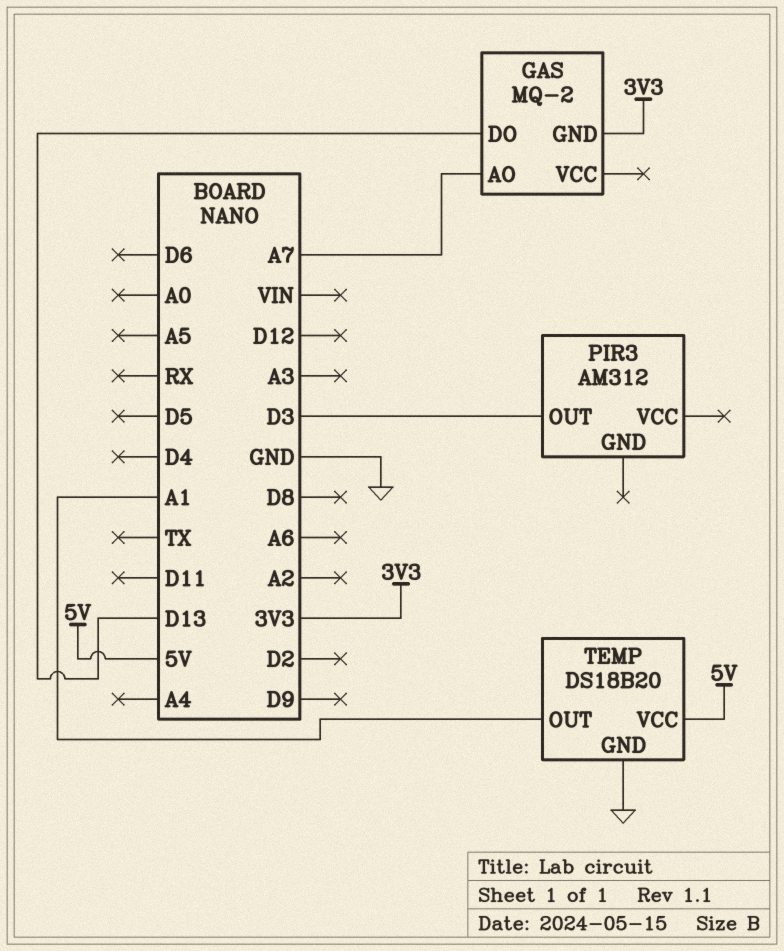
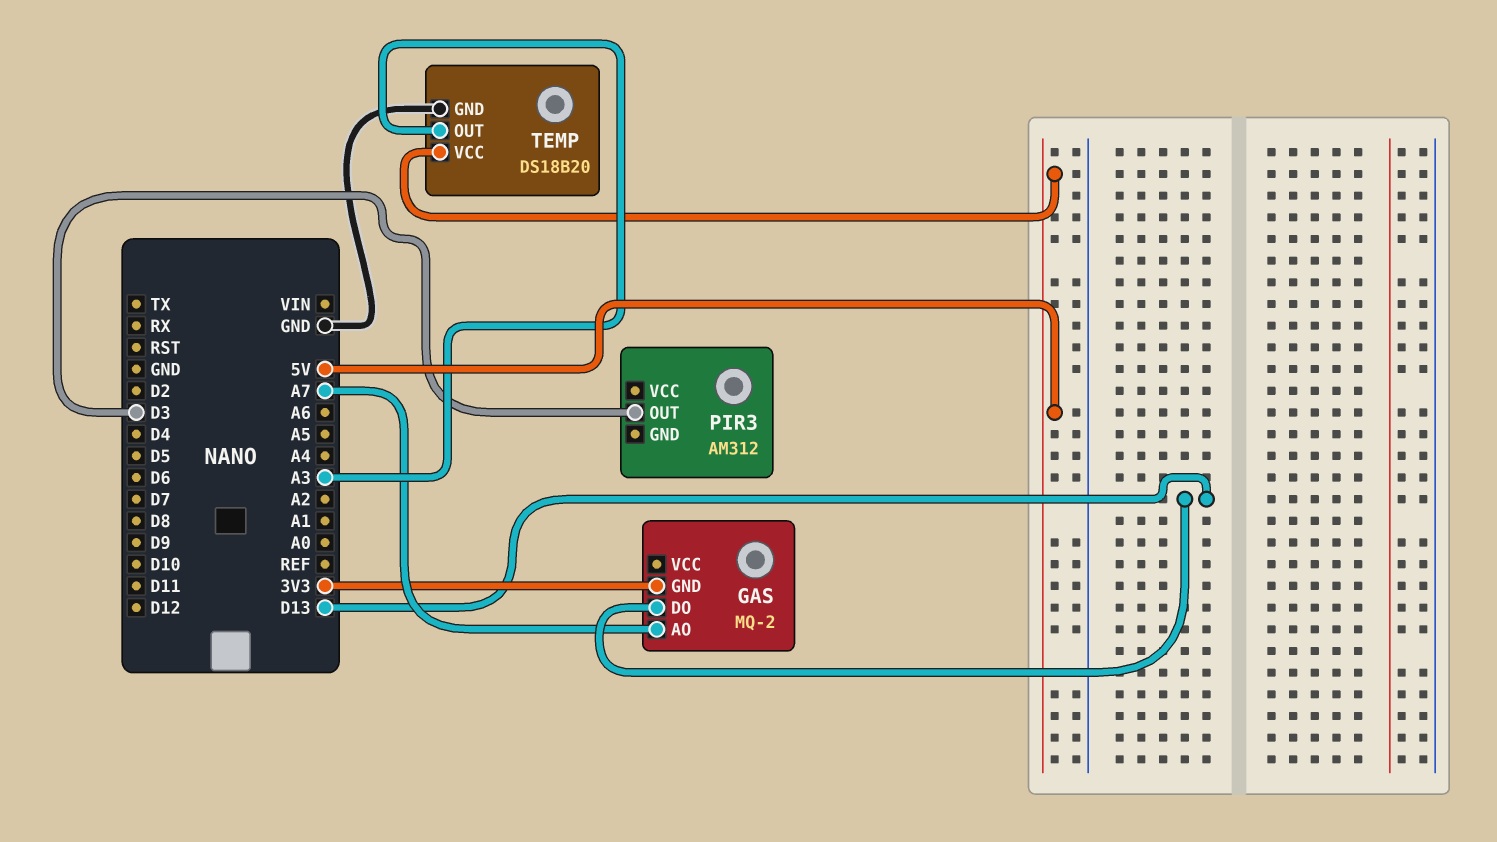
TEMP pin OUT: A1 -> A3

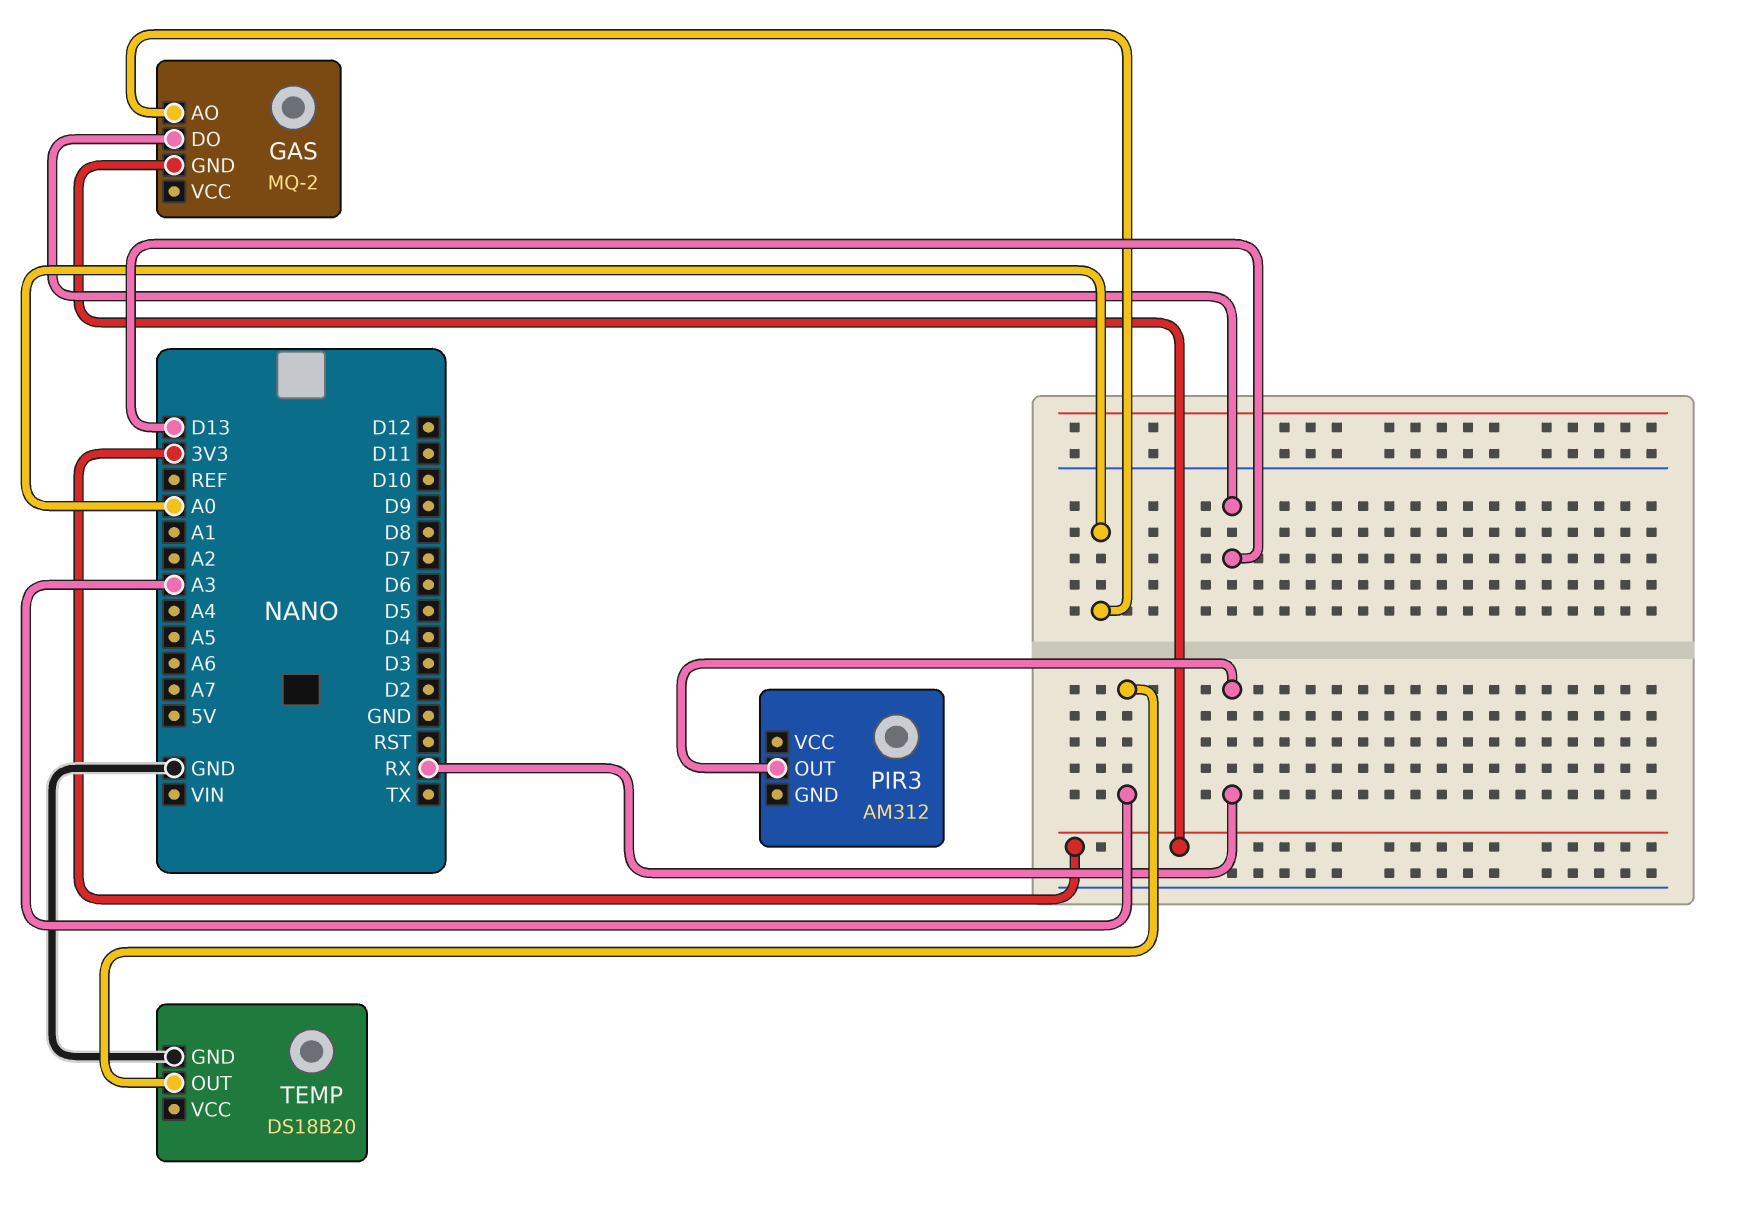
GAS pin AO: A7 -> A0
PIR3 pin OUT: D3 -> RX
TEMP pin VCC: 5V -> none

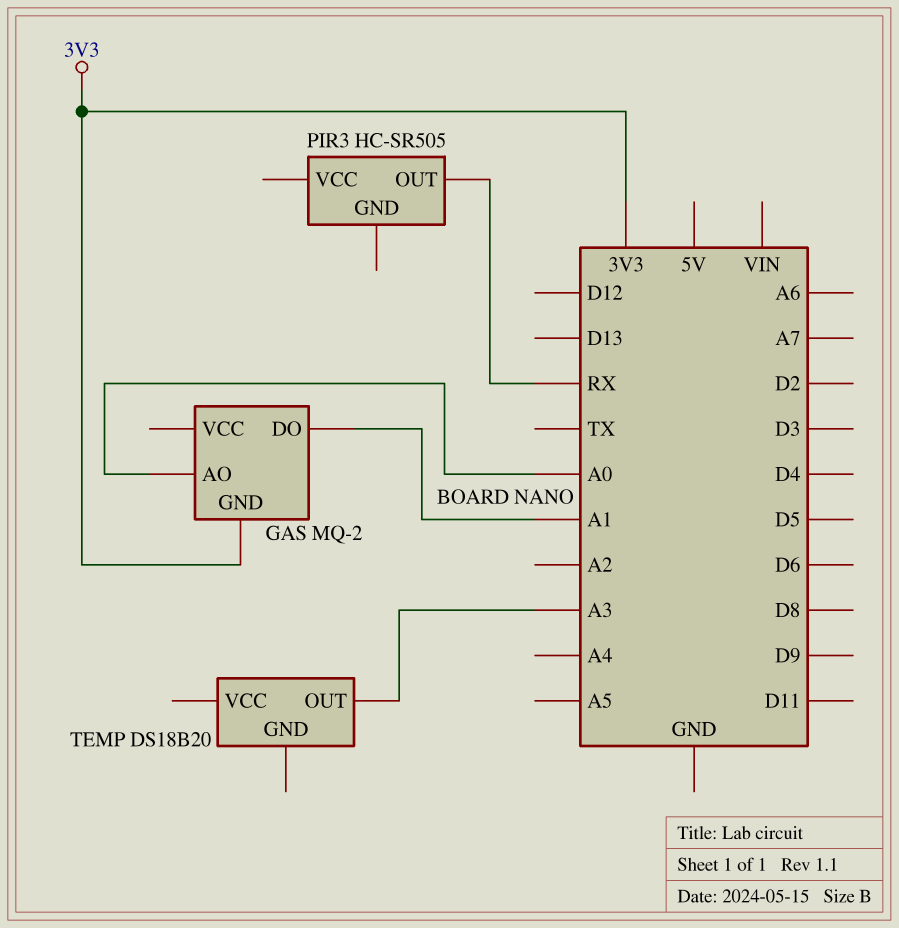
GAS pin DO: D13 -> A1
PIR3: AM312 -> HC-SR505
TEMP pin GND: GND -> none

